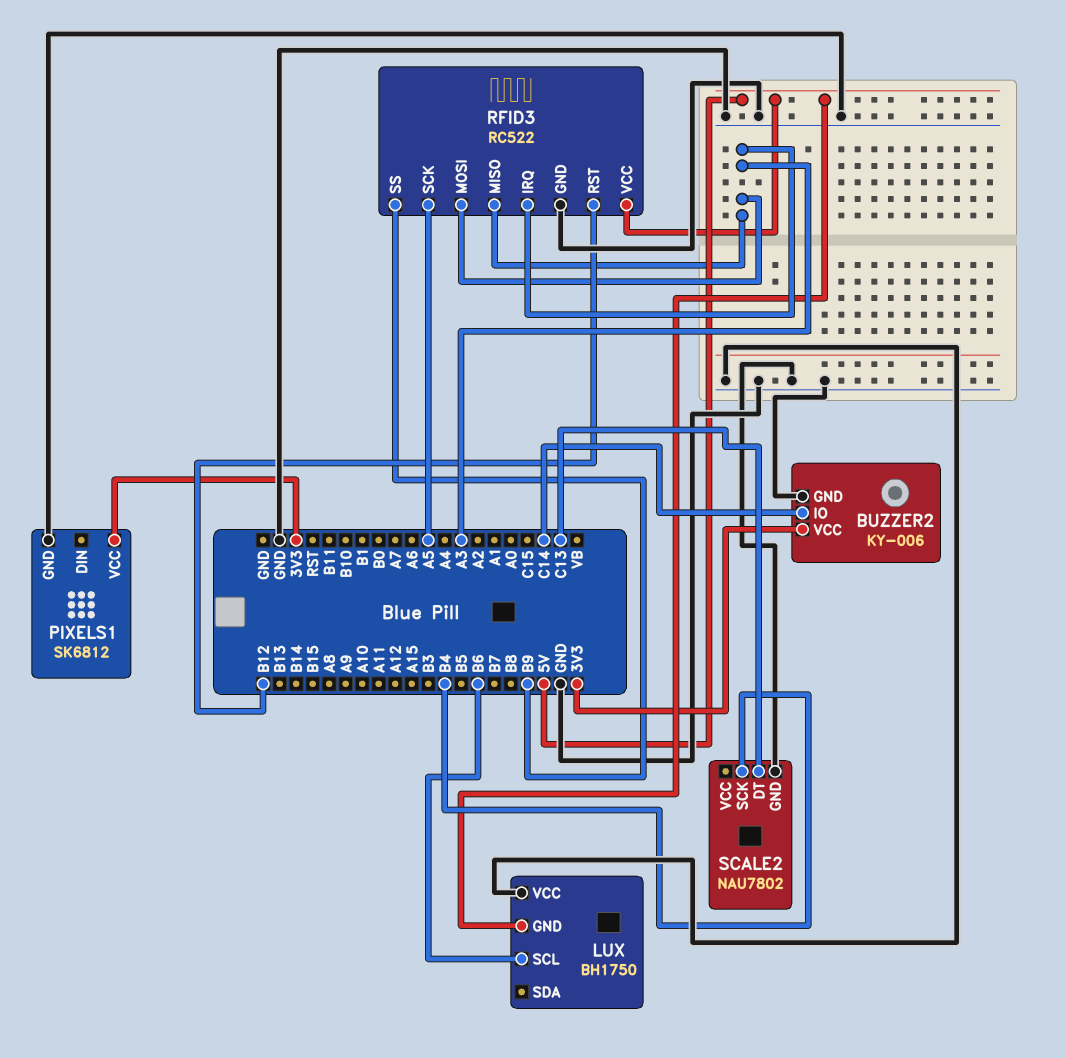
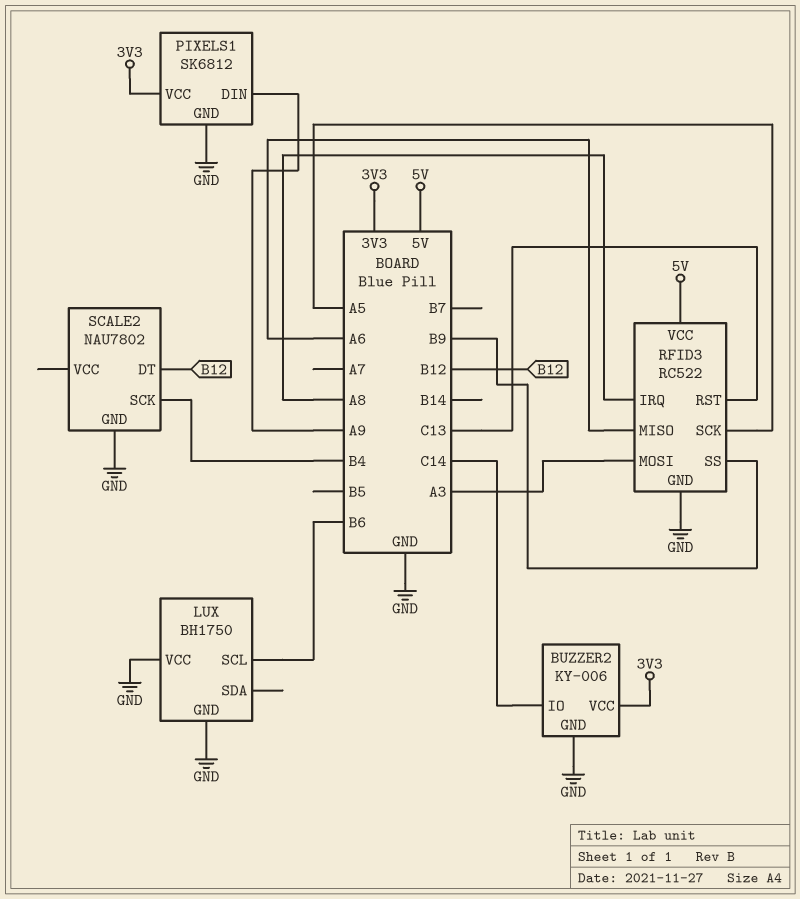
LUX pin GND: 5V -> GND
PIXELS1 pin DIN: none -> A9
RFID3 pin IRQ: A3 -> A8
RFID3 pin MISO: A3 -> A6
RFID3 pin RST: B12 -> C13
SCALE2 pin DT: C13 -> B12

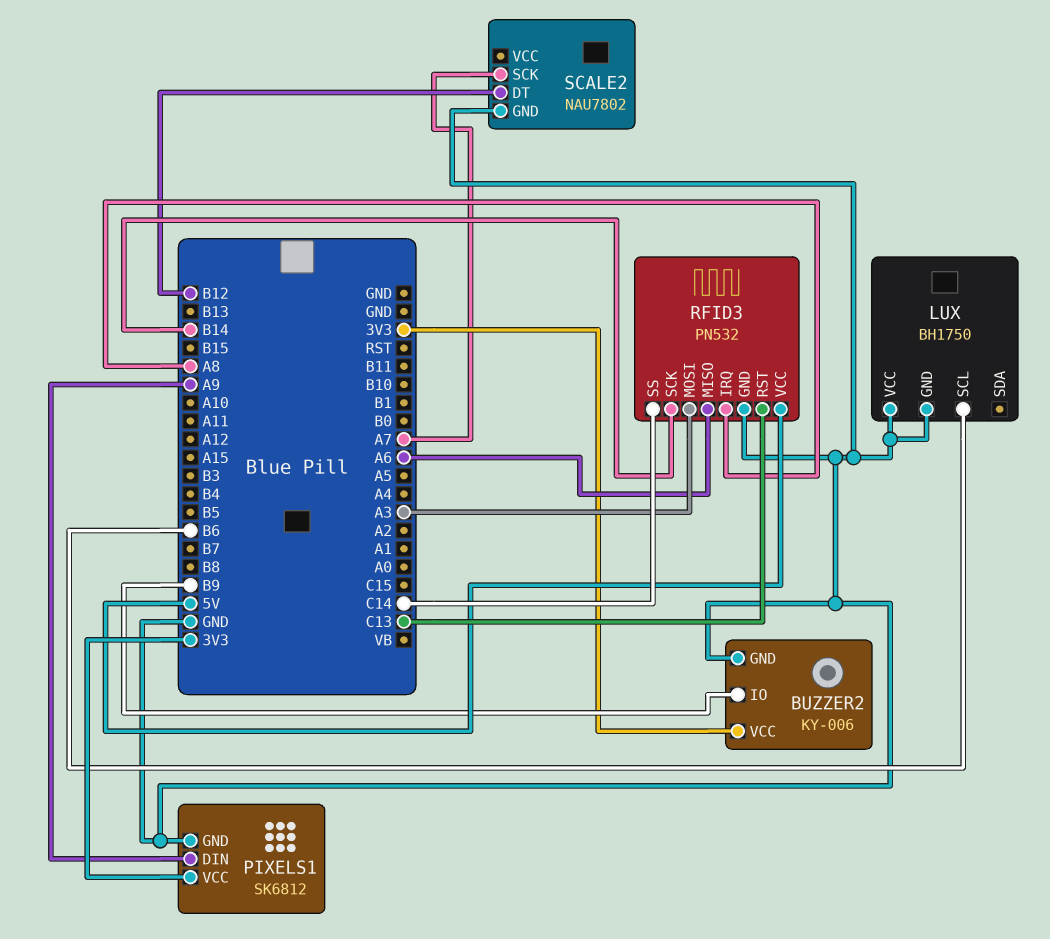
BUZZER2 pin IO: C14 -> B9
RFID3: RC522 -> PN532
RFID3 pin SCK: A5 -> B14
RFID3 pin SS: B9 -> C14
SCALE2 pin SCK: B4 -> A7

